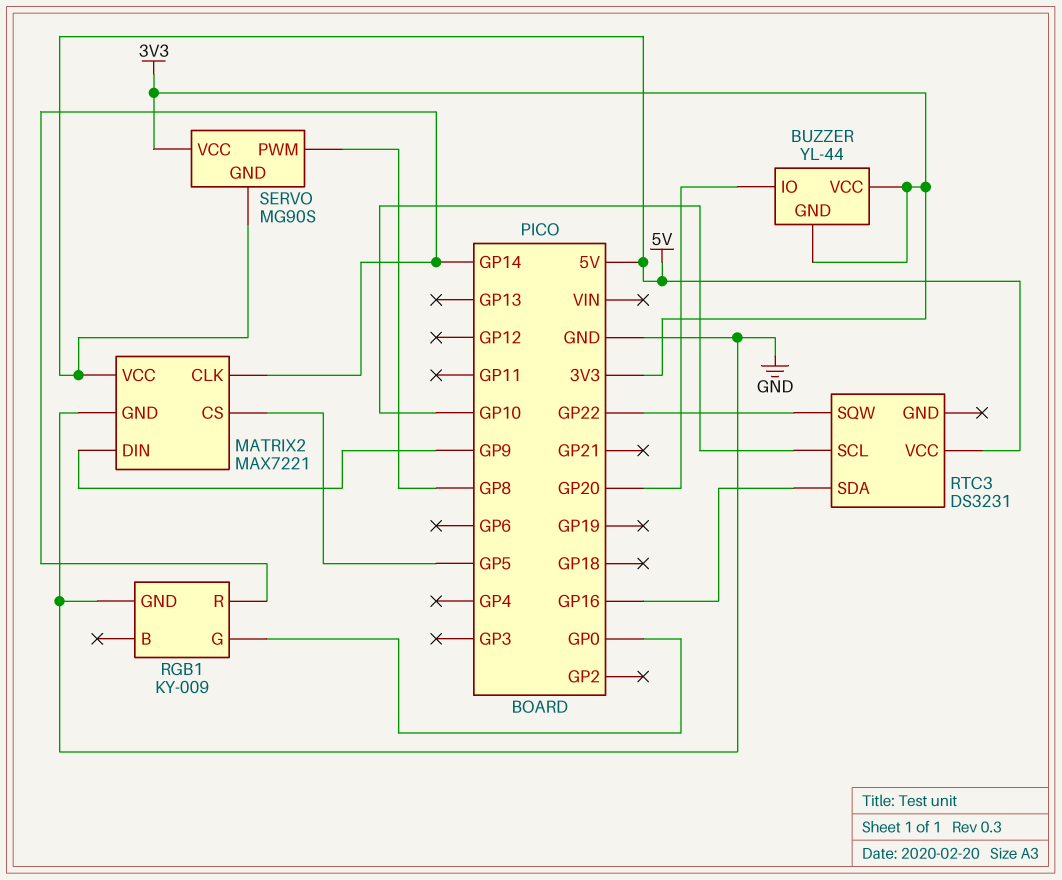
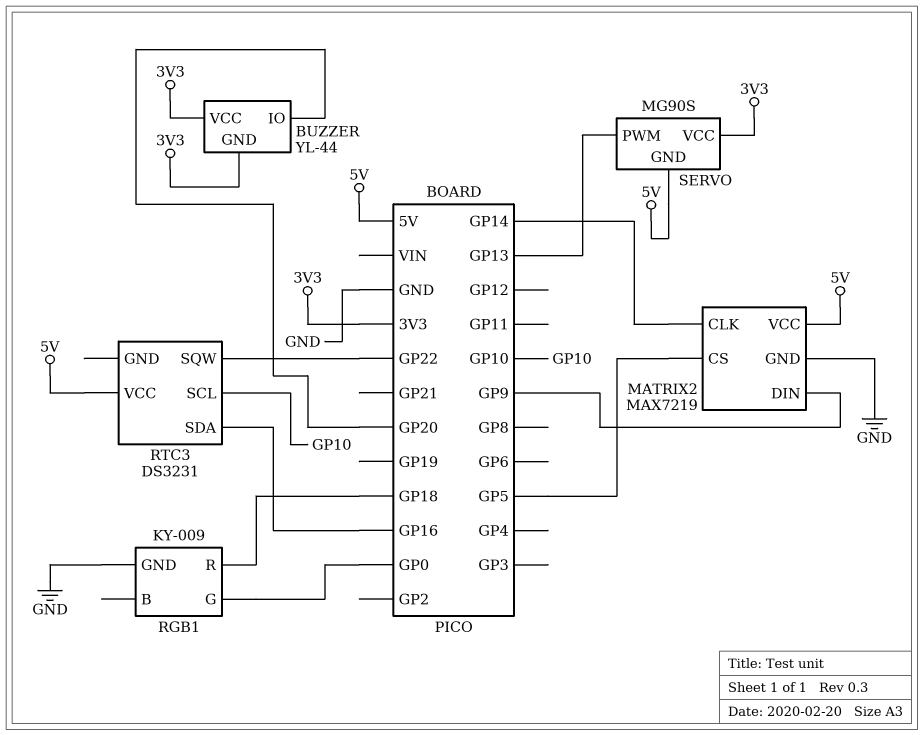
MATRIX2: MAX7221 -> MAX7219
RGB1 pin R: GP14 -> GP18
SERVO pin PWM: GP8 -> GP13

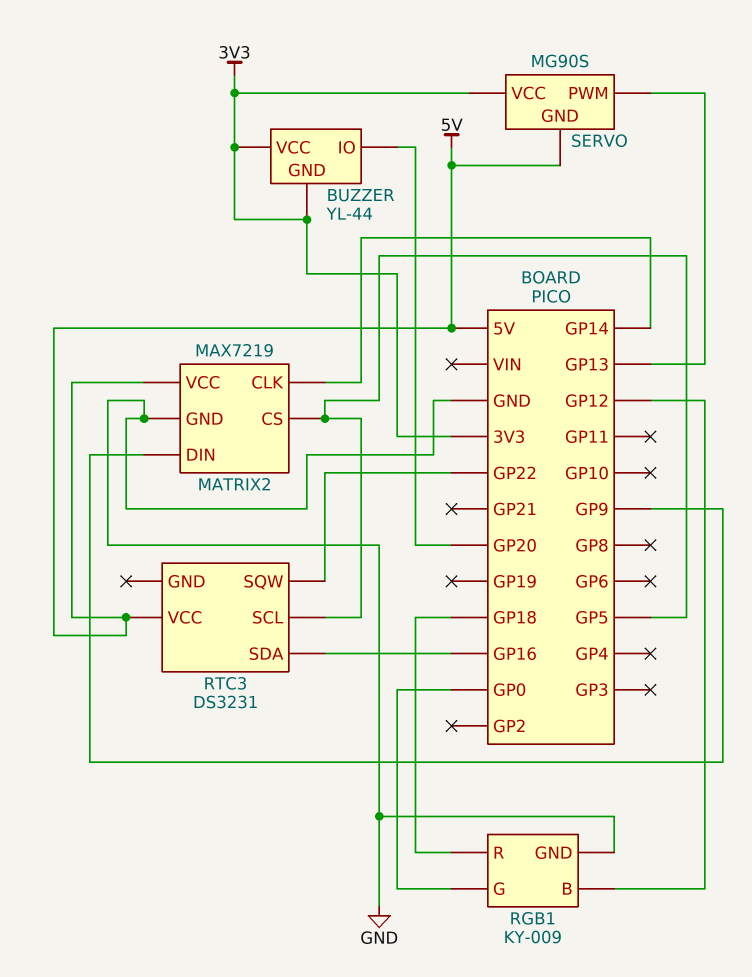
RGB1 pin B: none -> GP12
RTC3 pin SCL: GP10 -> GP5

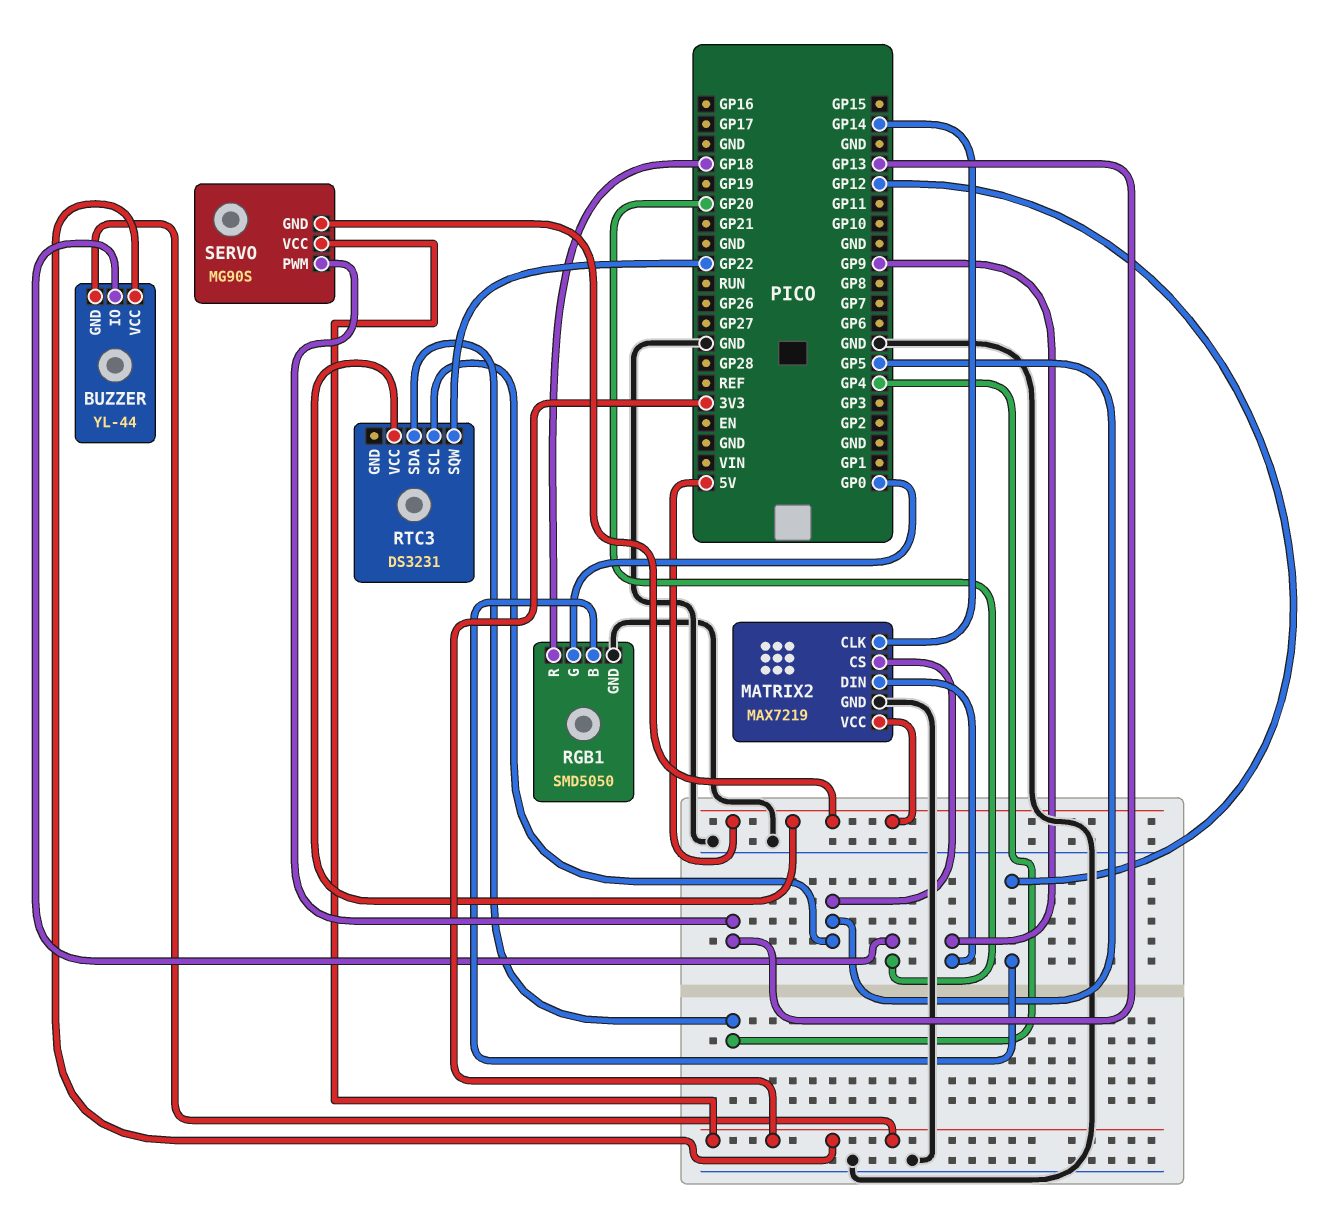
RGB1: KY-009 -> SMD5050
RTC3 pin SDA: GP16 -> GP4

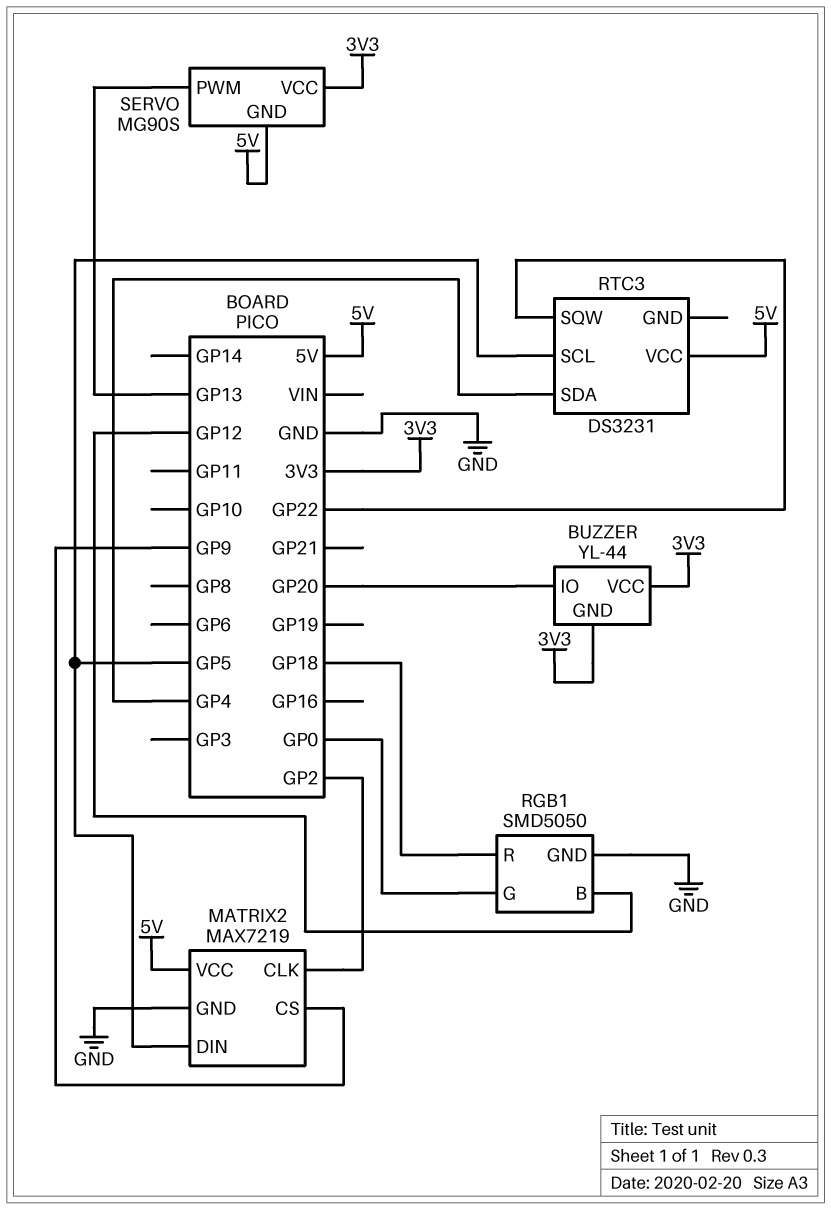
MATRIX2 pin CLK: GP14 -> GP2
MATRIX2 pin CS: GP5 -> GP9
MATRIX2 pin DIN: GP9 -> GP5

